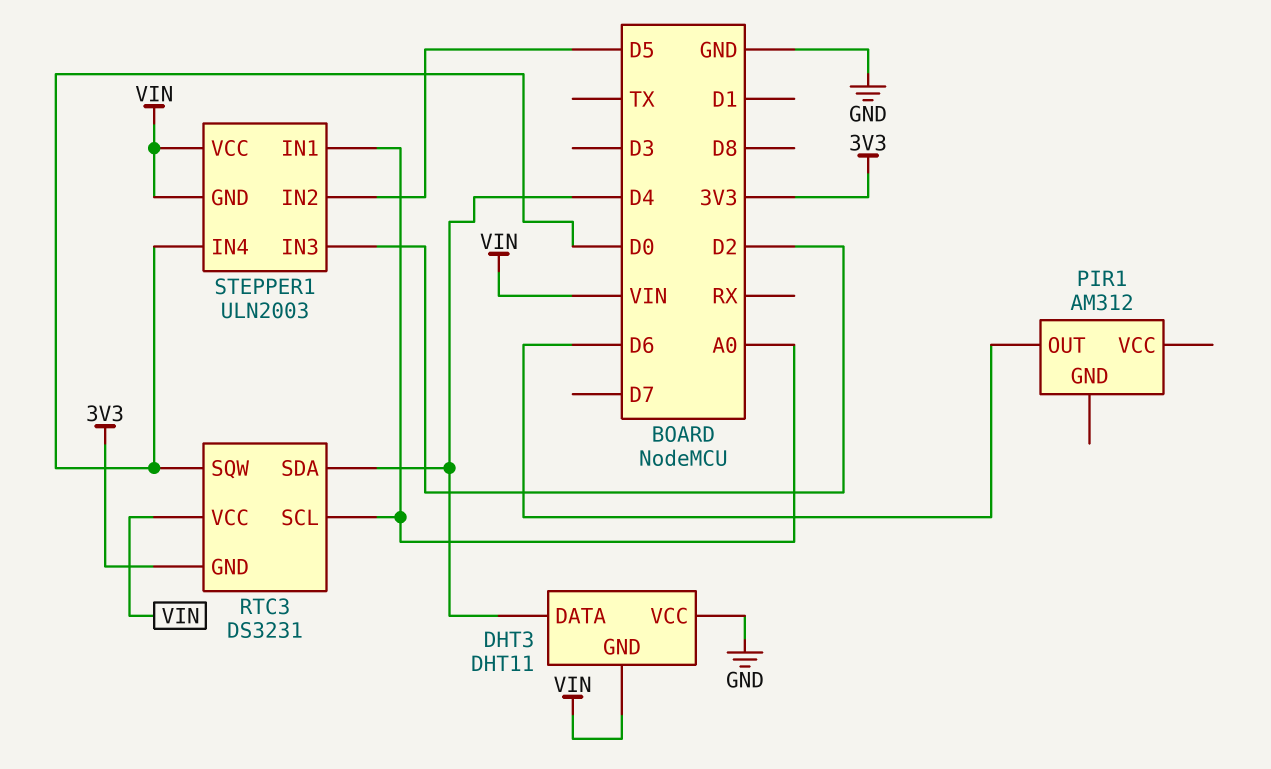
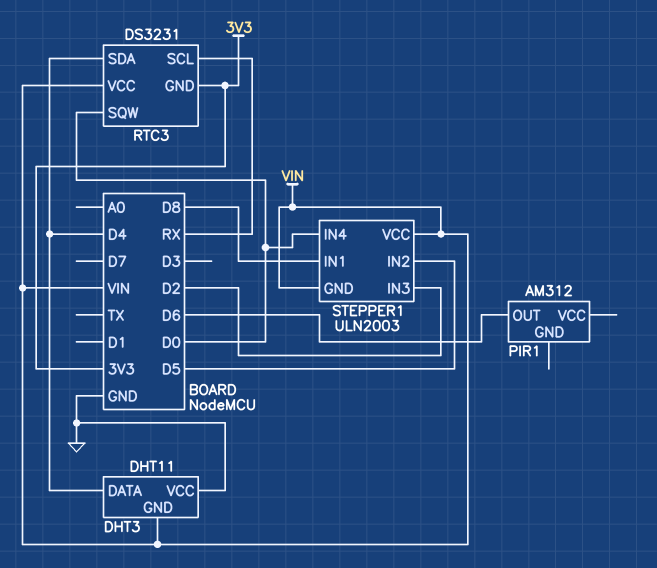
RTC3 pin SCL: A0 -> RX
STEPPER1 pin IN1: A0 -> D8

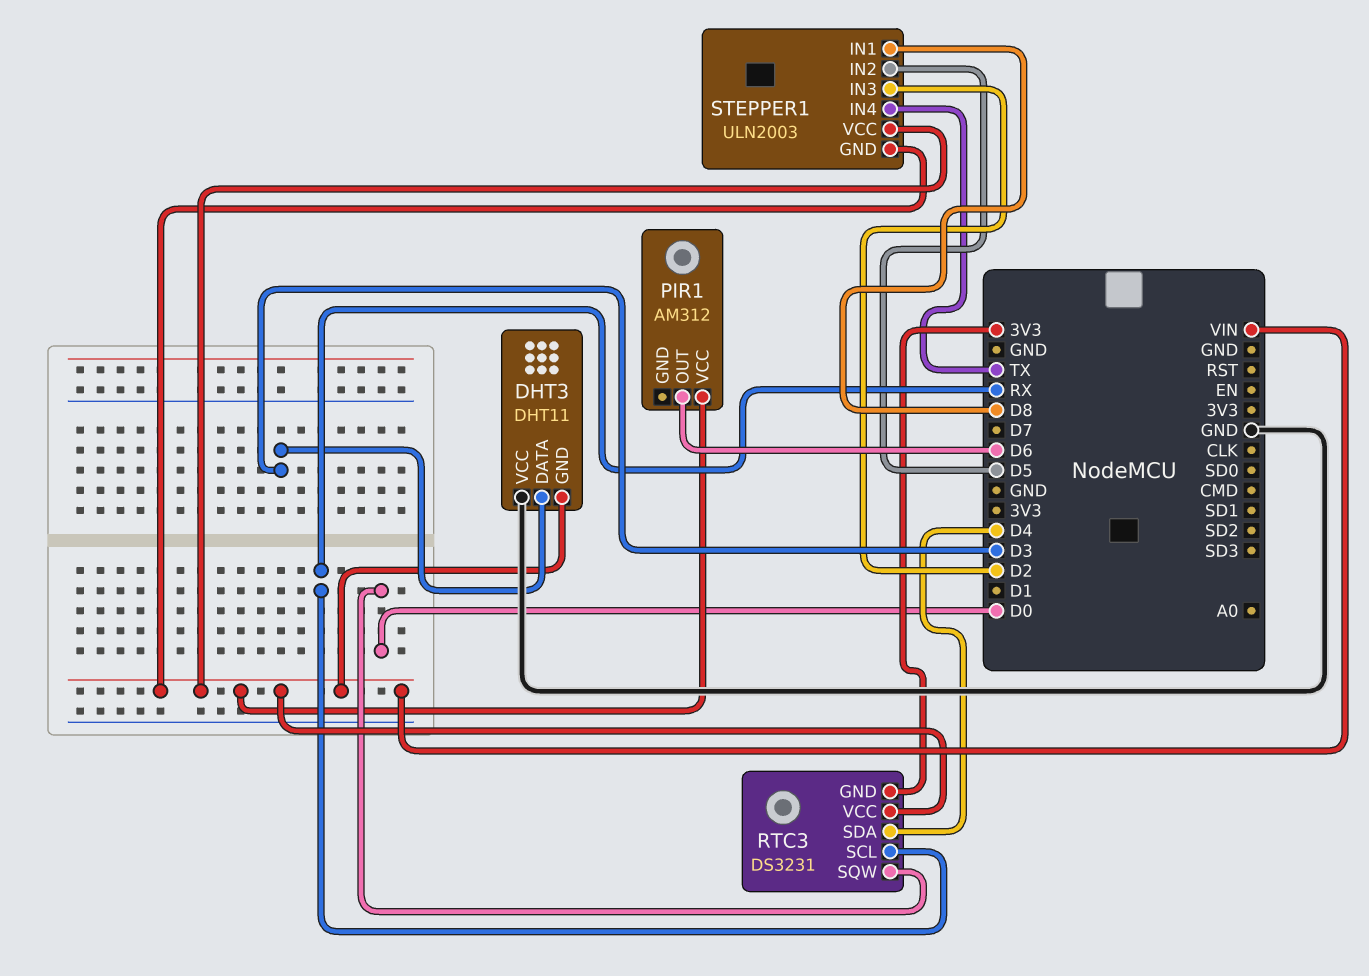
DHT3 pin DATA: D4 -> D3
PIR1 pin VCC: none -> VIN
STEPPER1 pin IN4: D0 -> TX

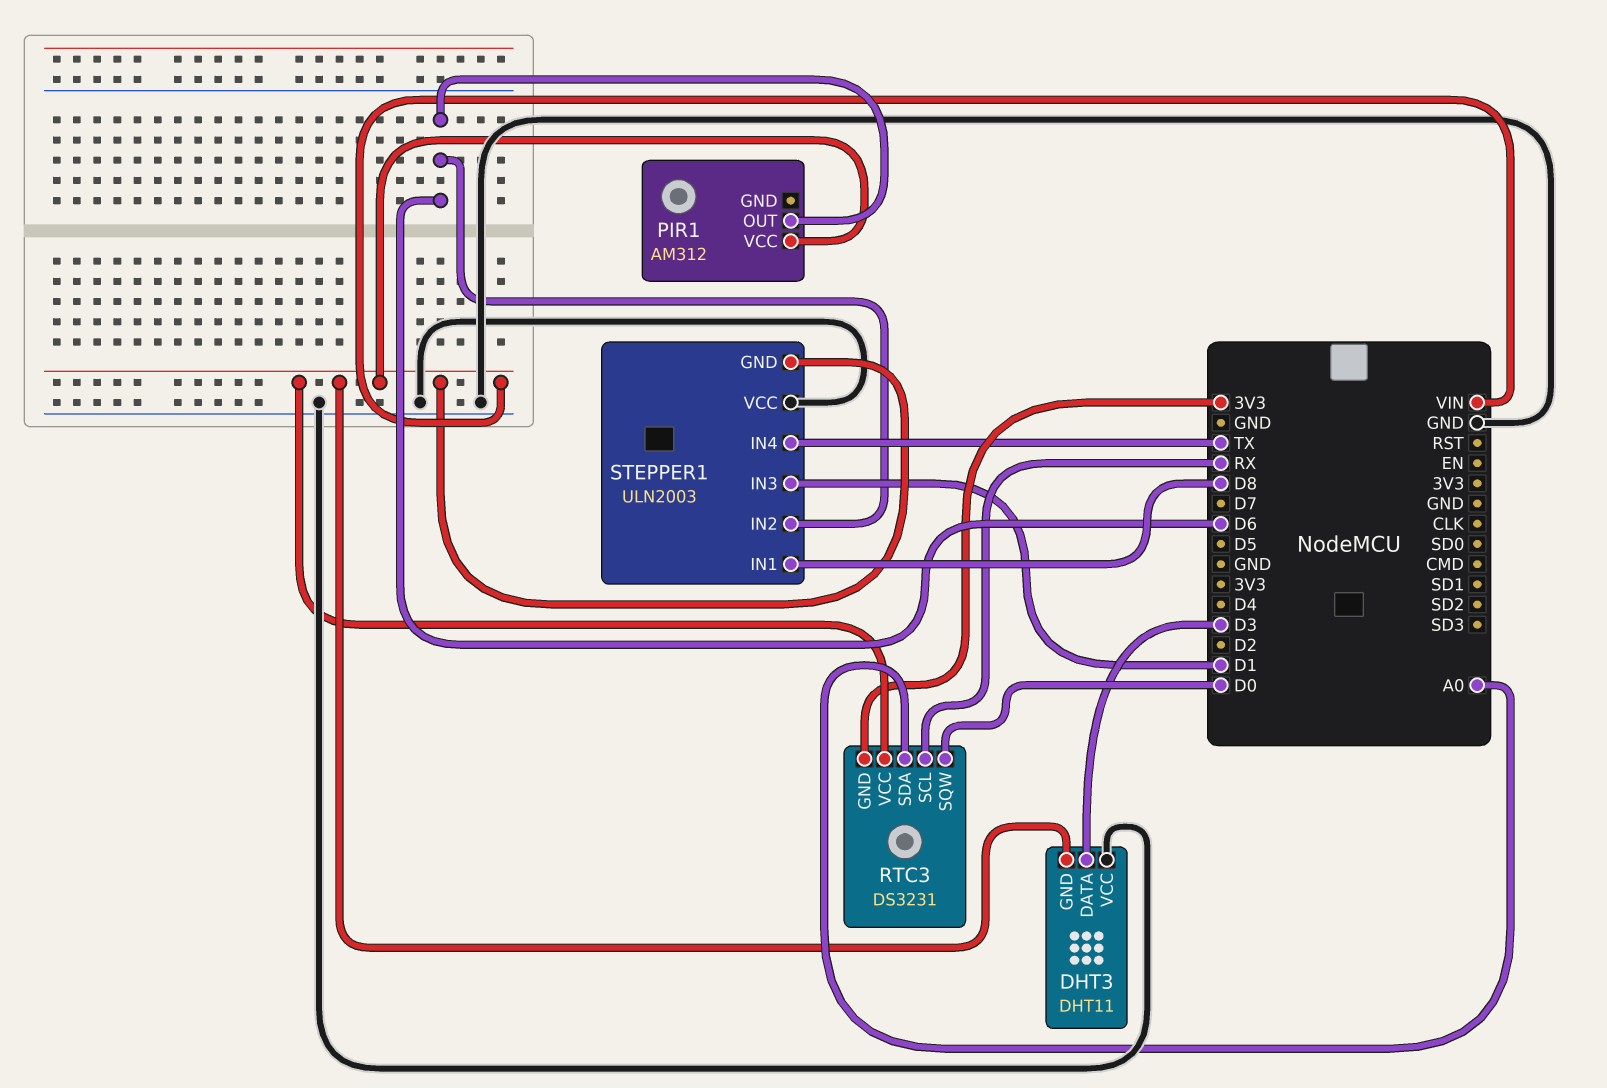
RTC3 pin SDA: D4 -> A0
STEPPER1 pin IN2: D5 -> D6
STEPPER1 pin IN3: D2 -> D1
STEPPER1 pin VCC: VIN -> GND

